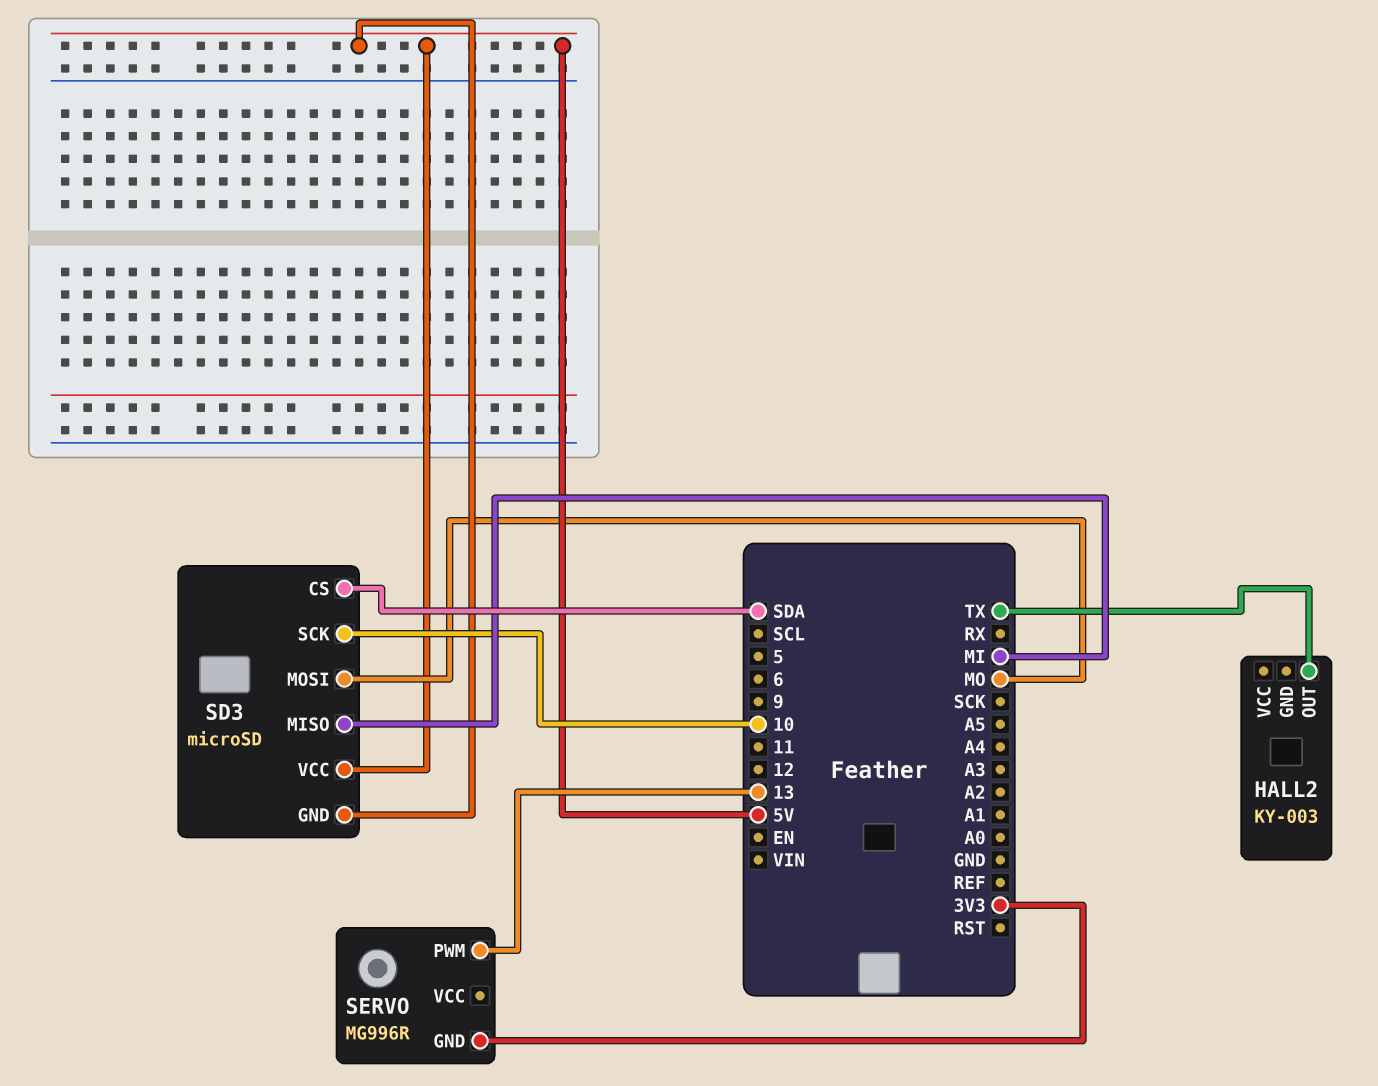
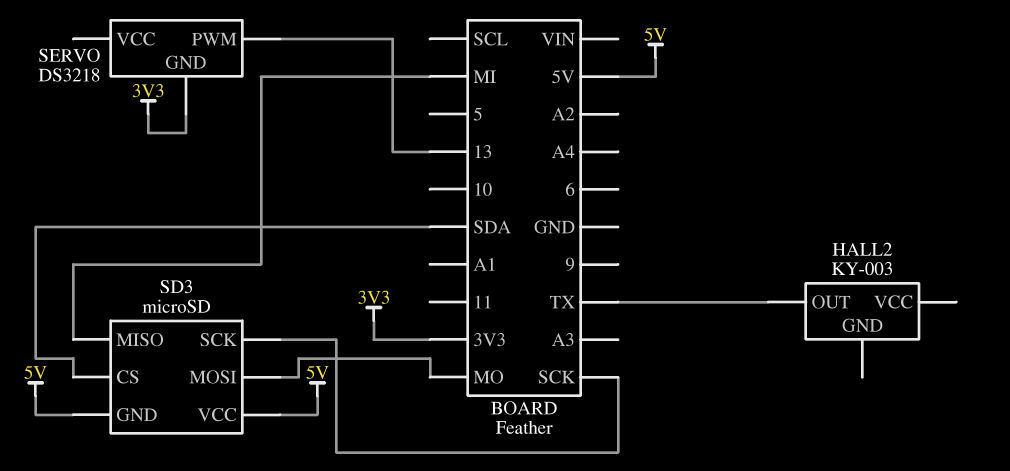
SD3 pin SCK: 10 -> SCK
SERVO: MG996R -> DS3218

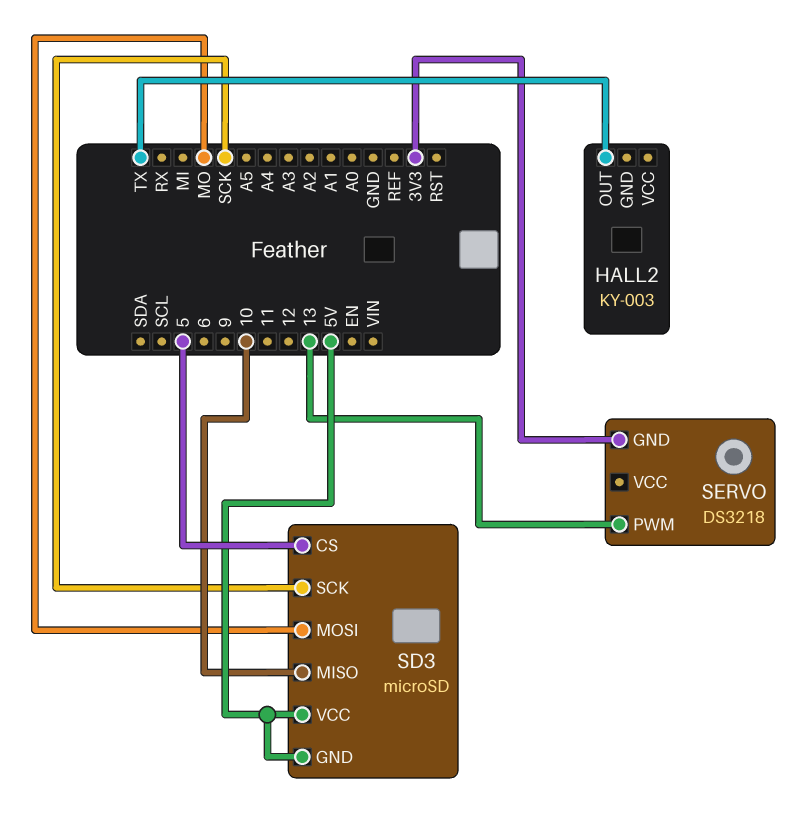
SD3 pin CS: SDA -> 5
SD3 pin MISO: MI -> 10

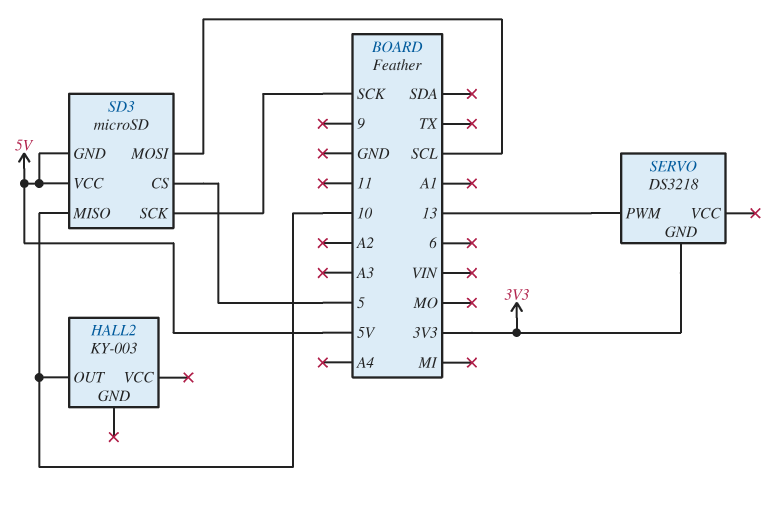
HALL2 pin OUT: TX -> 10
SD3 pin MOSI: MO -> SCL

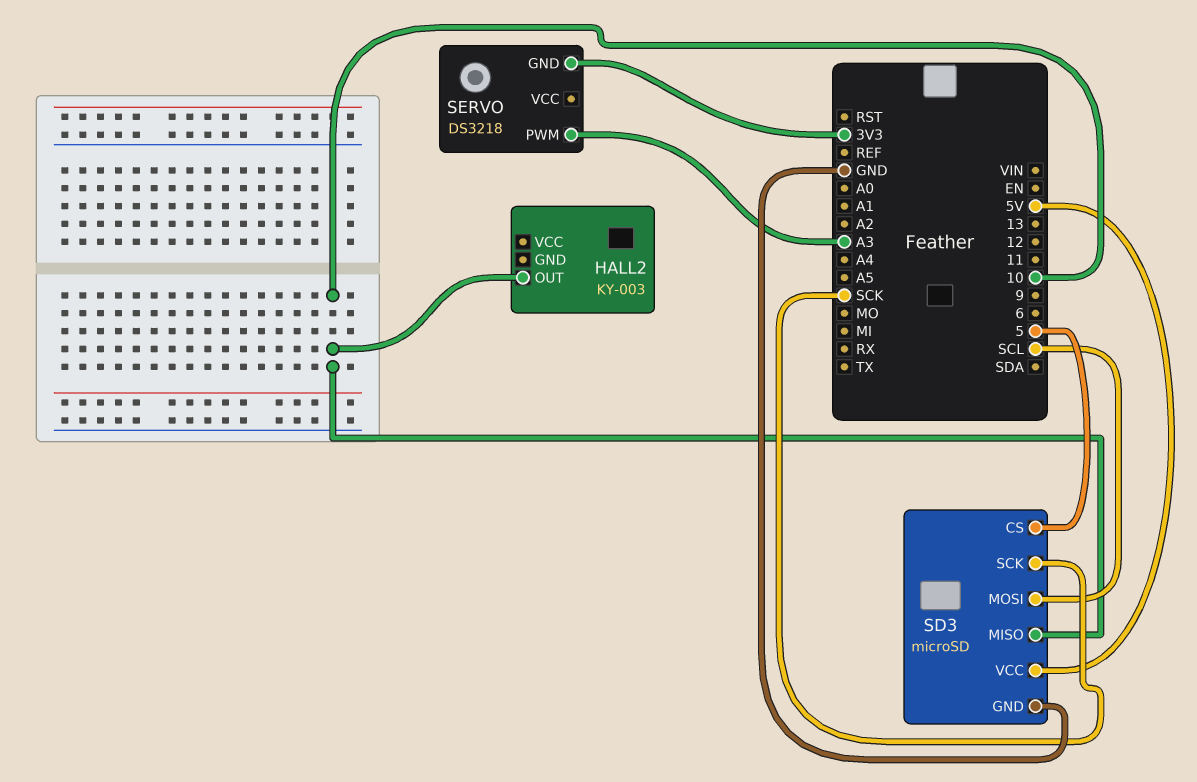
SD3 pin GND: 5V -> GND
SERVO pin PWM: 13 -> A3

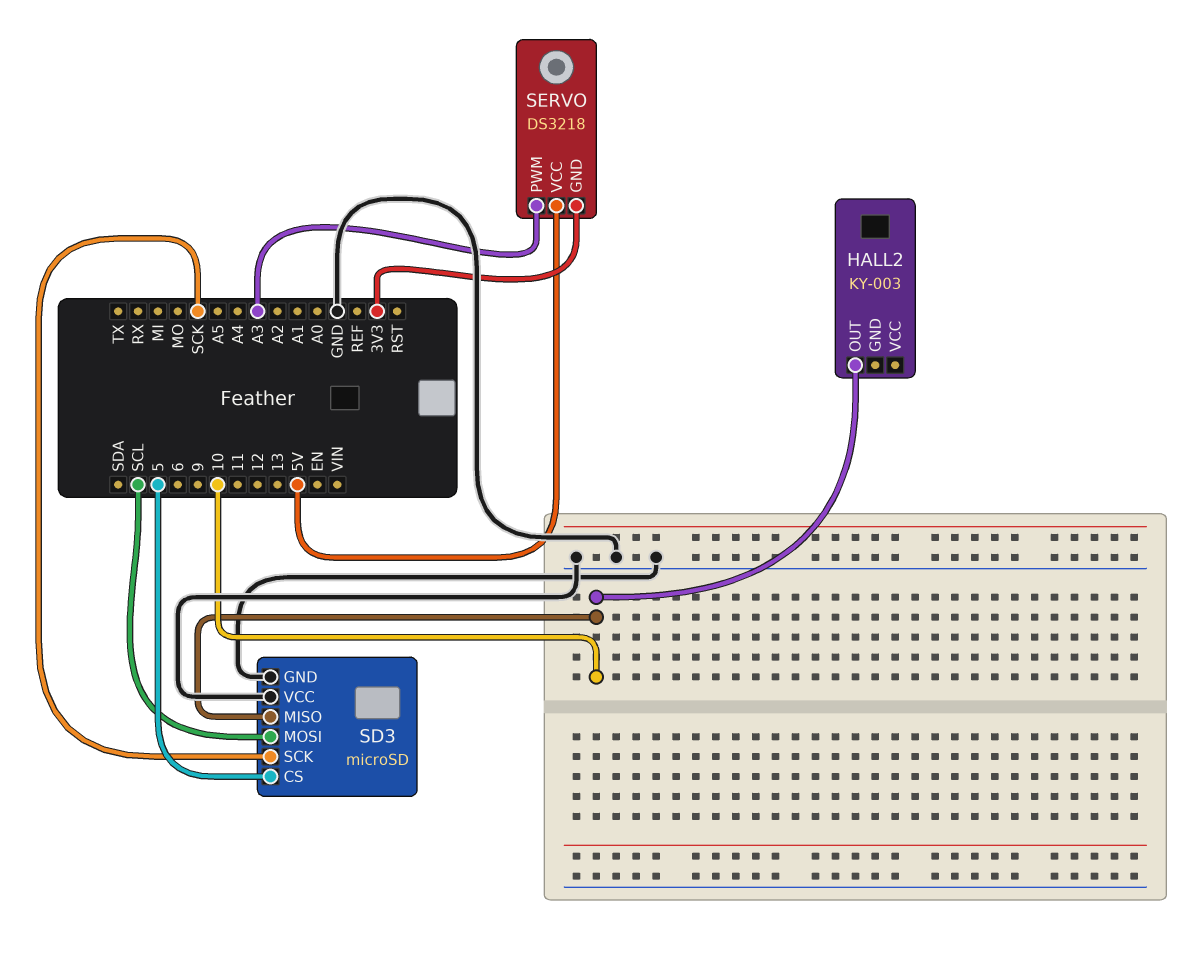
SD3 pin VCC: 5V -> GND
SERVO pin VCC: none -> 5V

